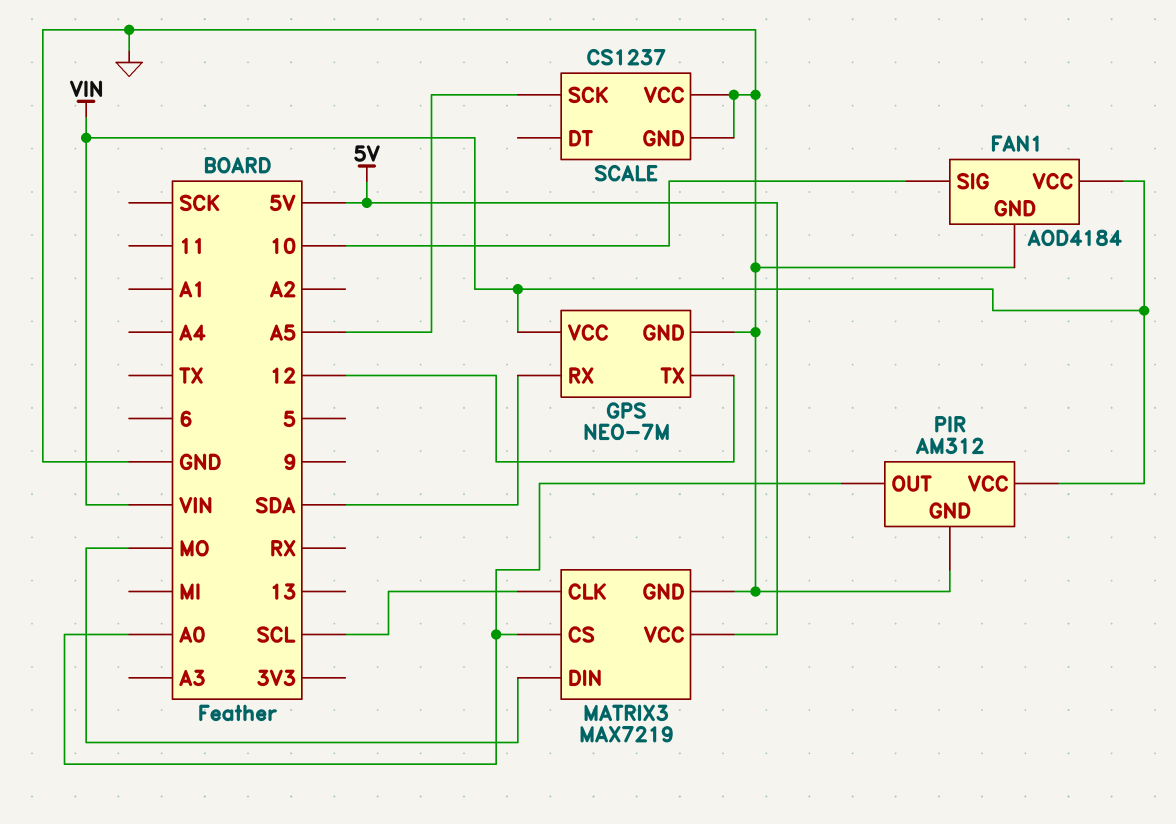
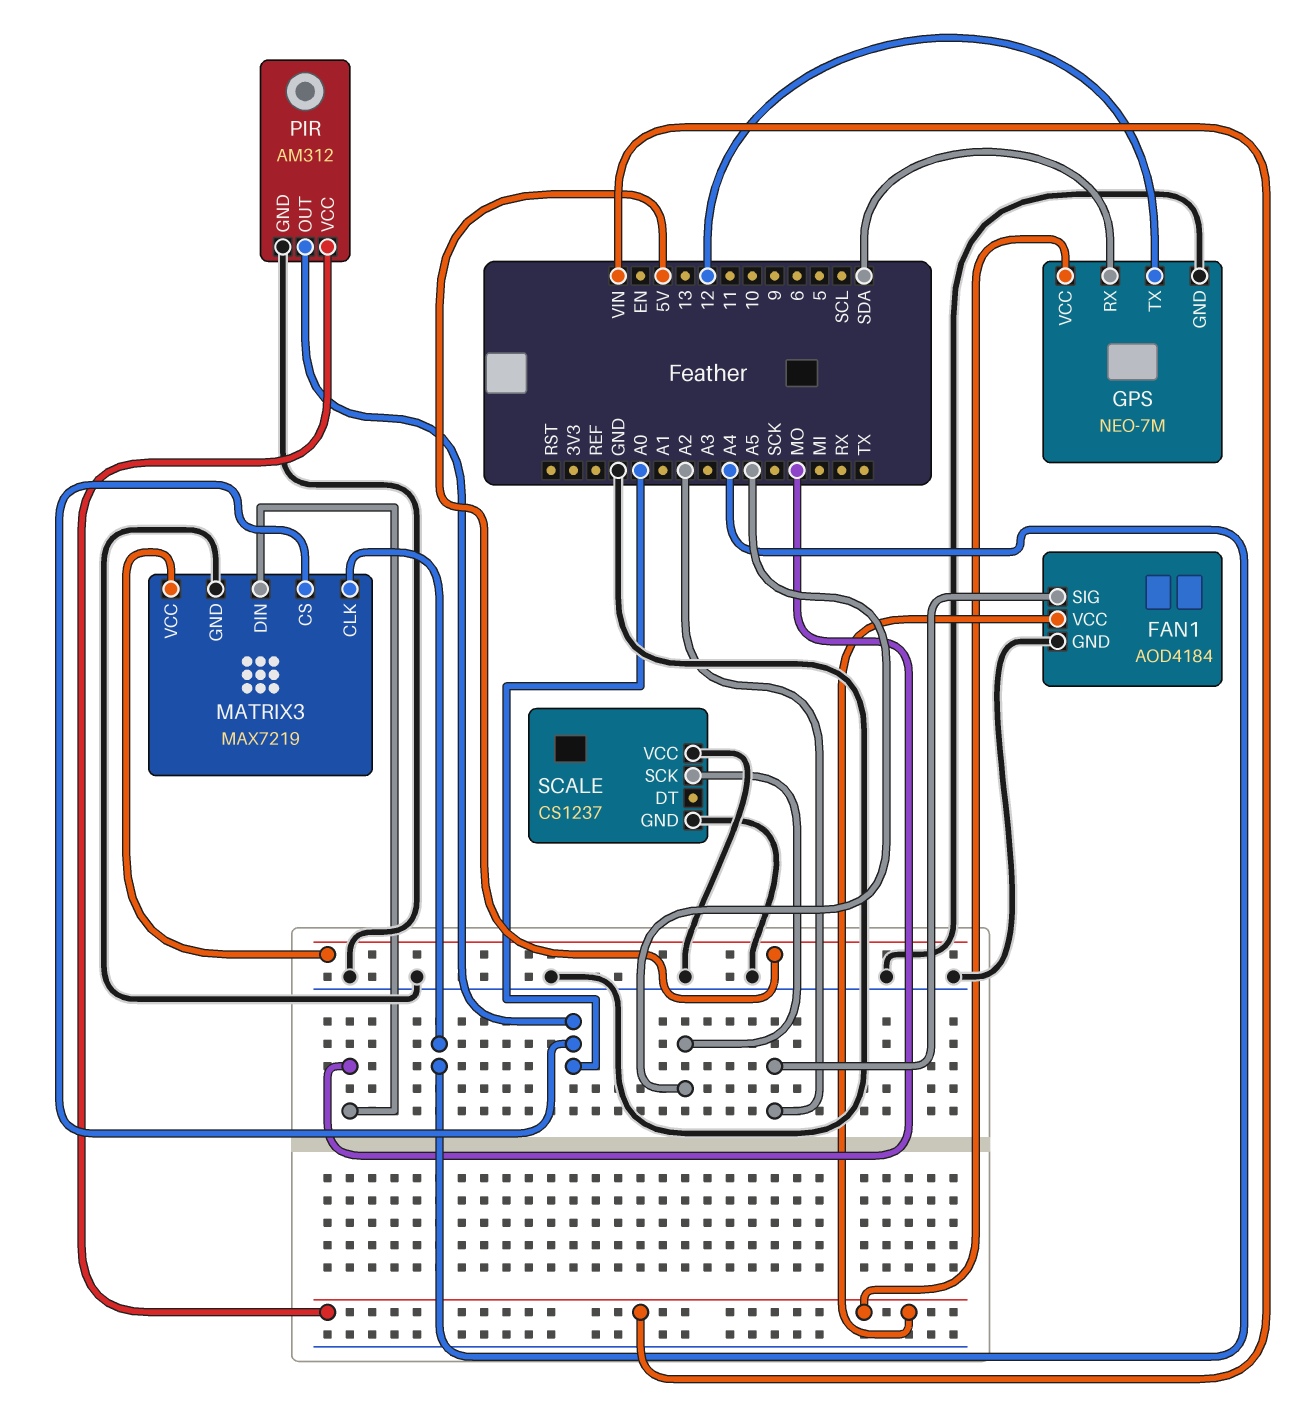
FAN1 pin SIG: 10 -> A2
MATRIX3 pin CLK: SCL -> A4

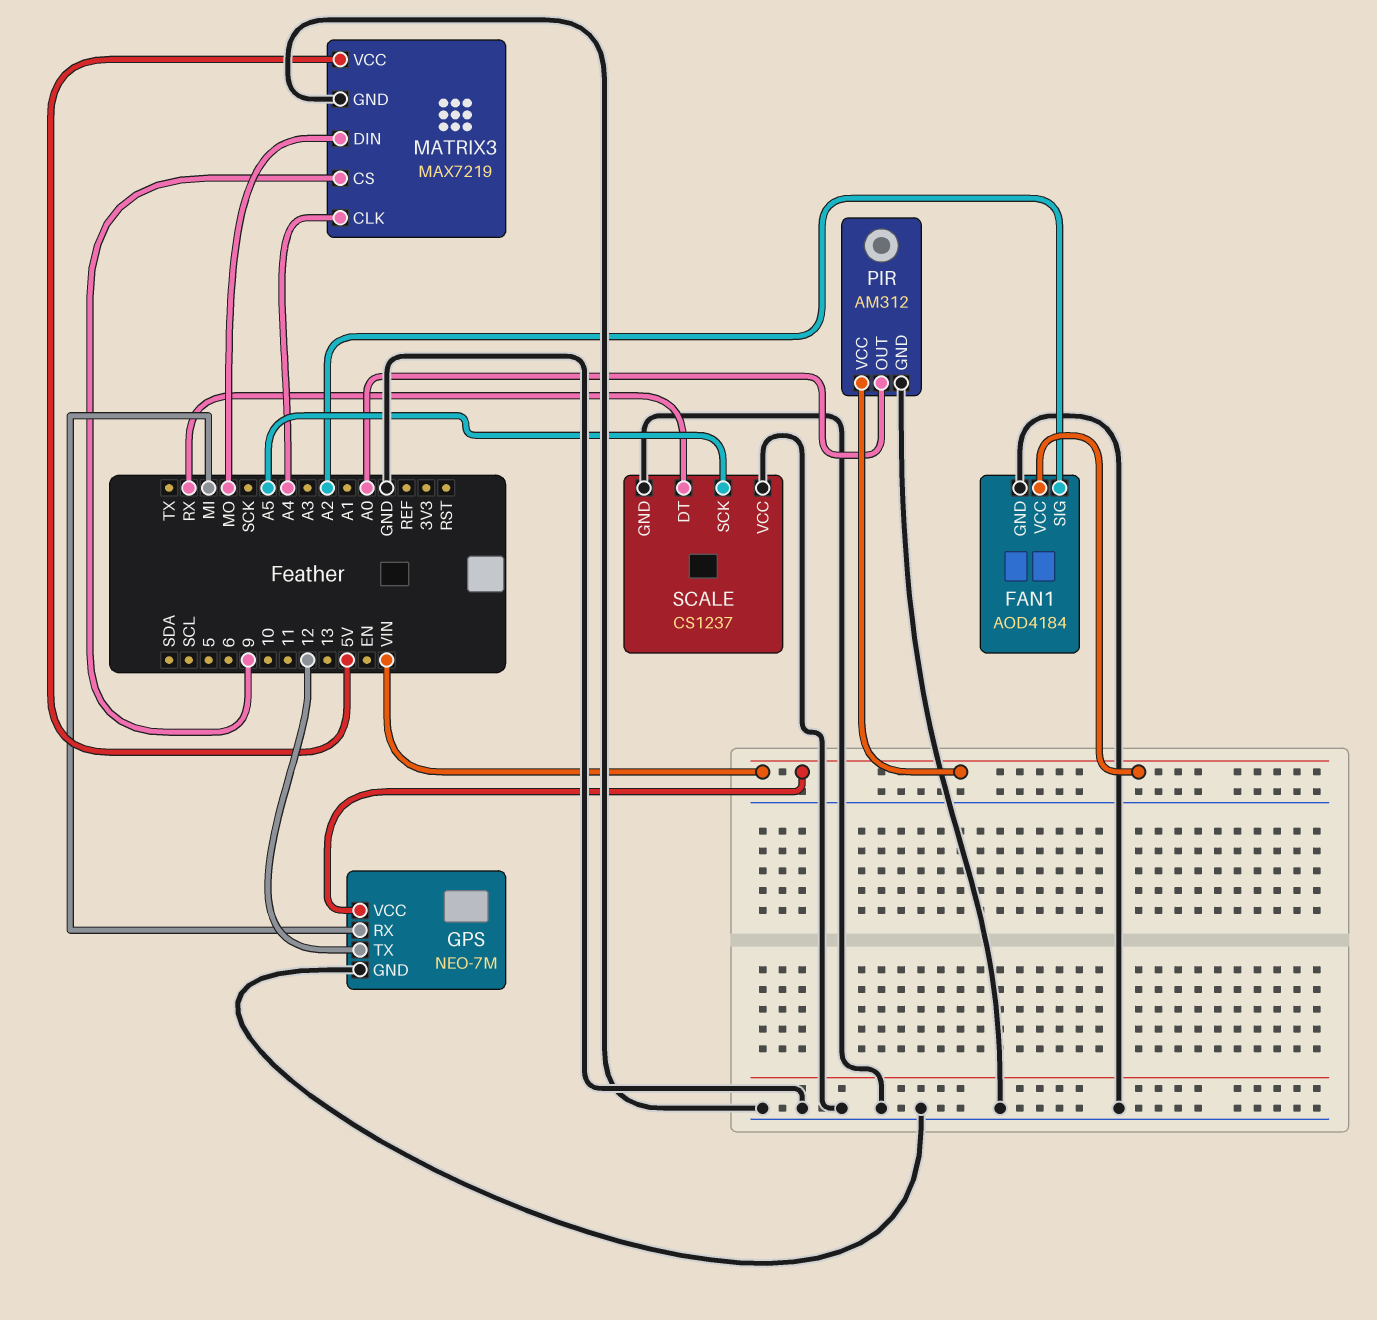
GPS pin RX: SDA -> MI
MATRIX3 pin CS: A0 -> 9
SCALE pin DT: none -> RX

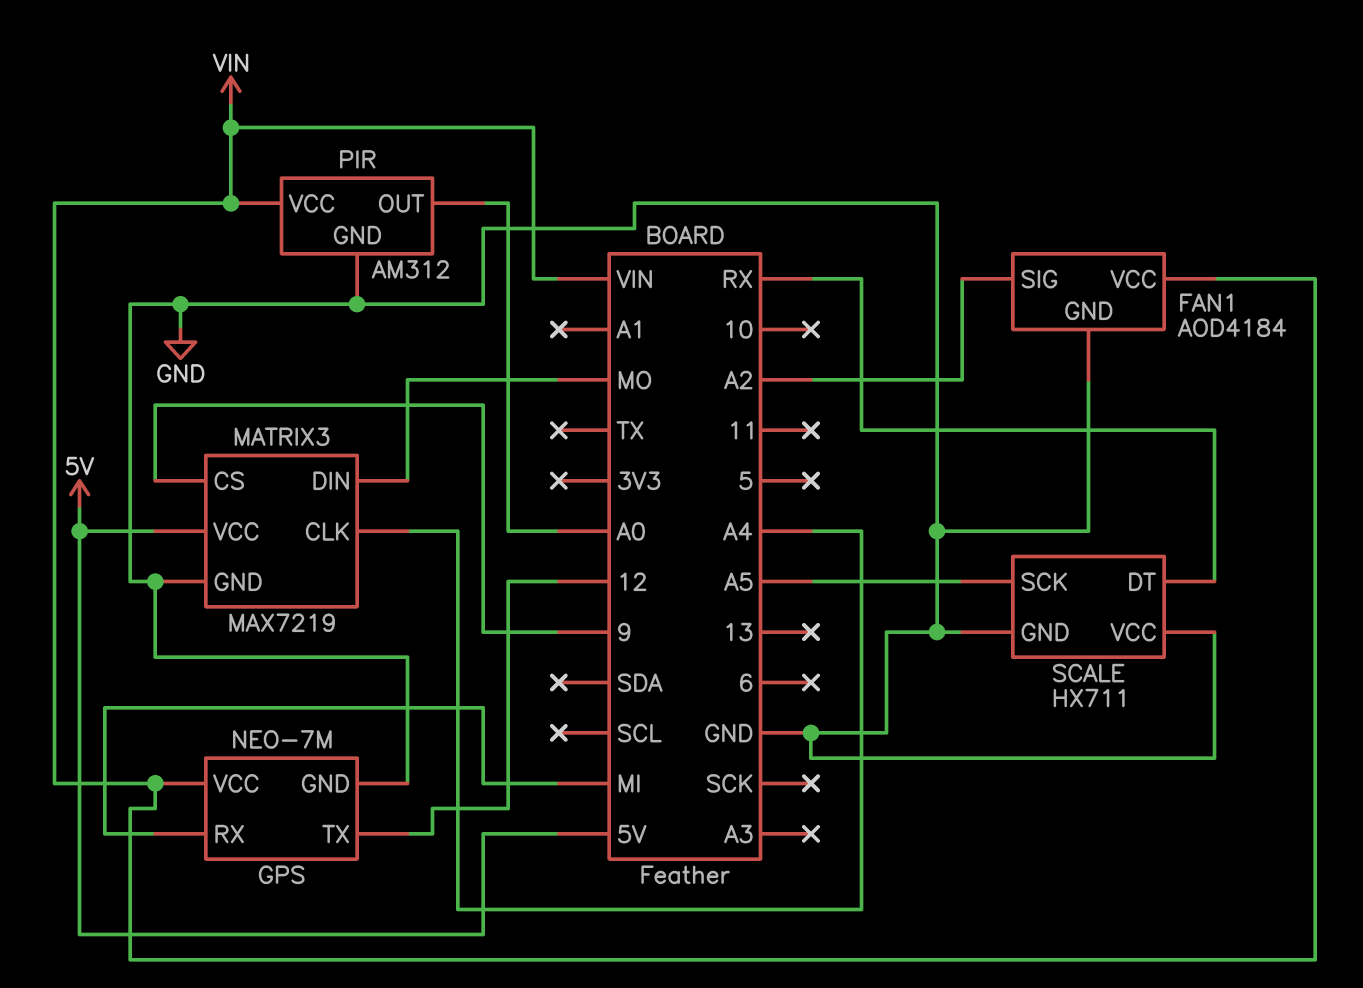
SCALE: CS1237 -> HX711

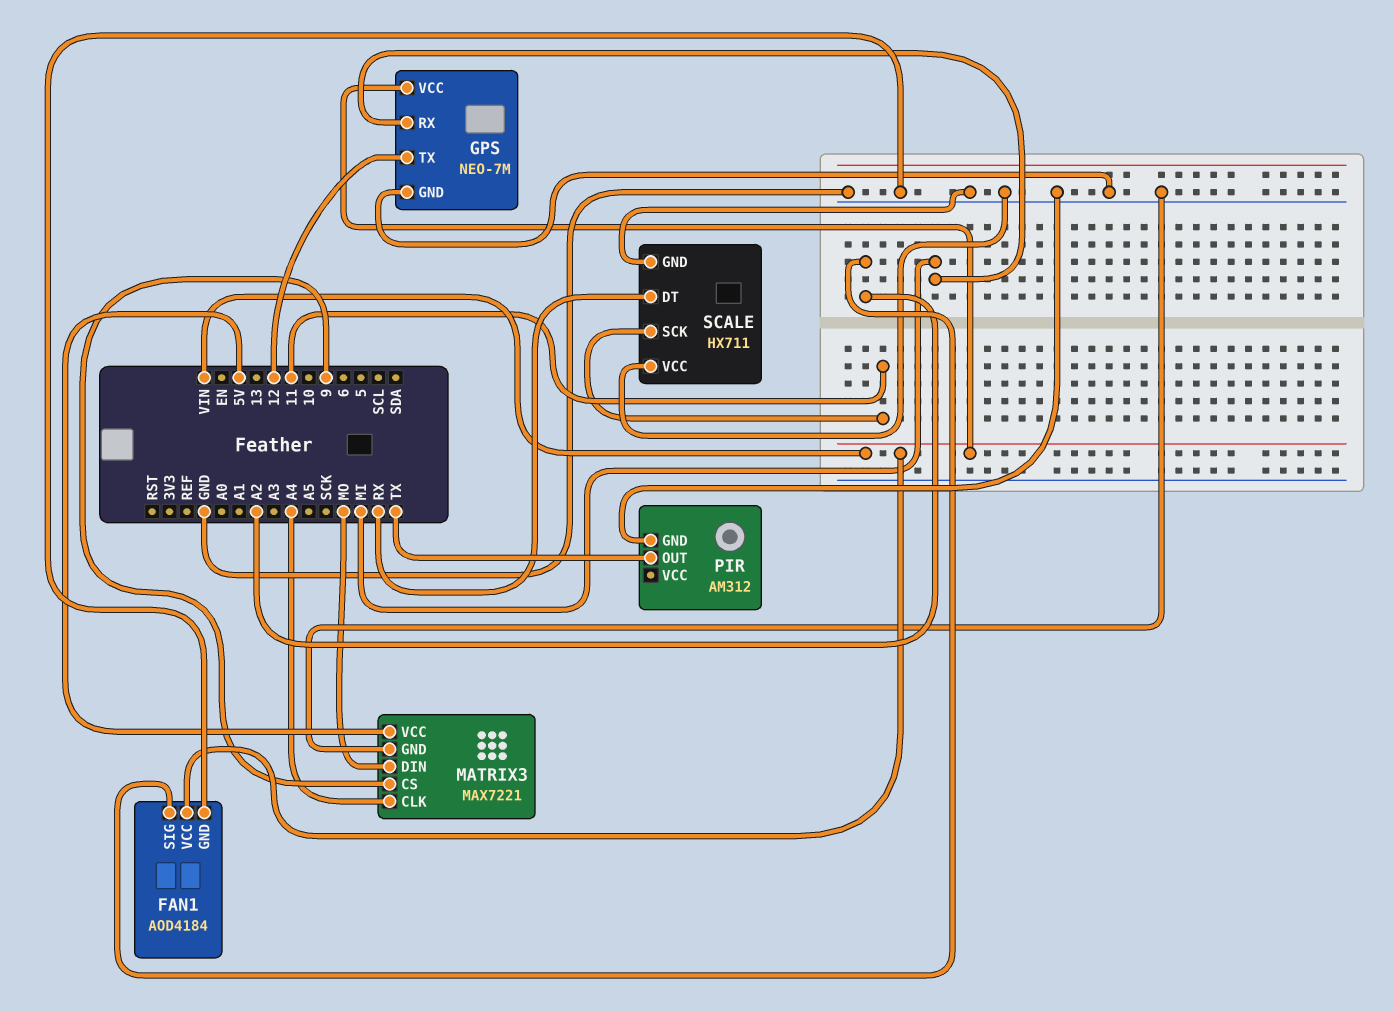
MATRIX3: MAX7219 -> MAX7221
PIR pin OUT: A0 -> TX
PIR pin VCC: VIN -> none
SCALE pin SCK: A5 -> 11

